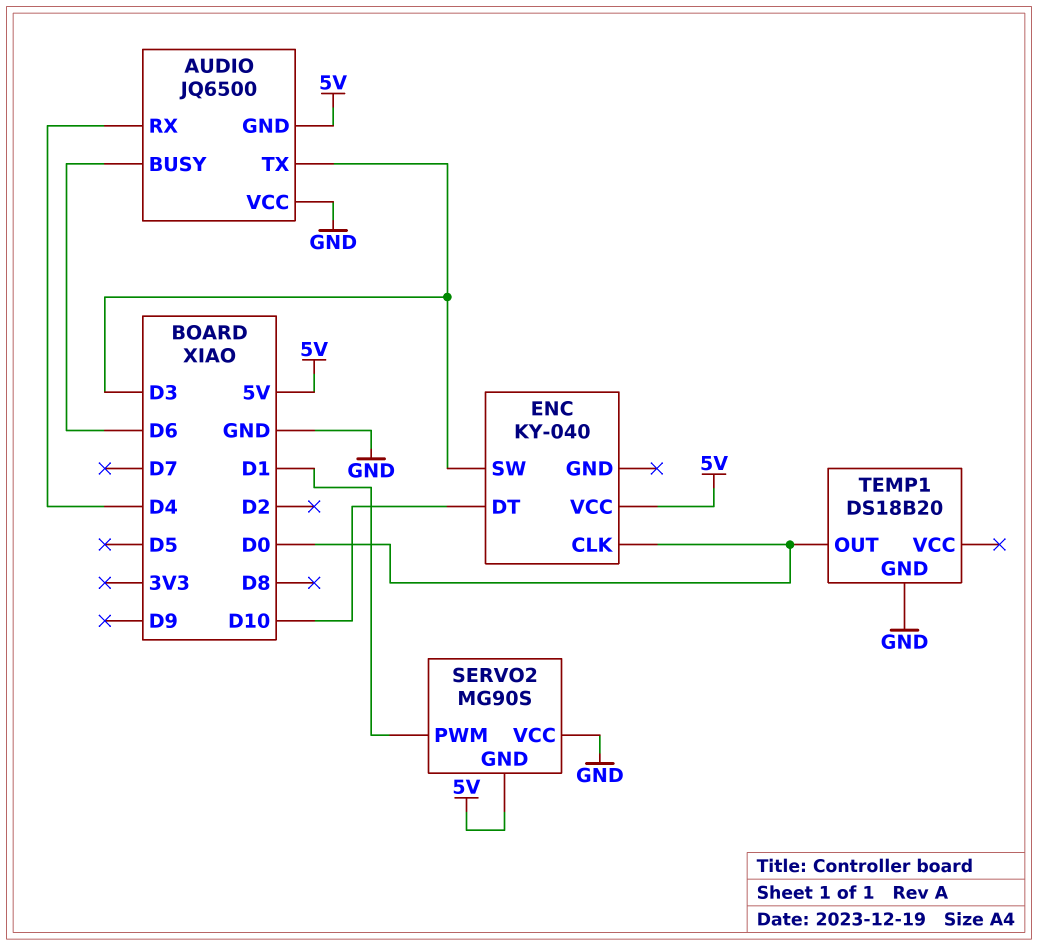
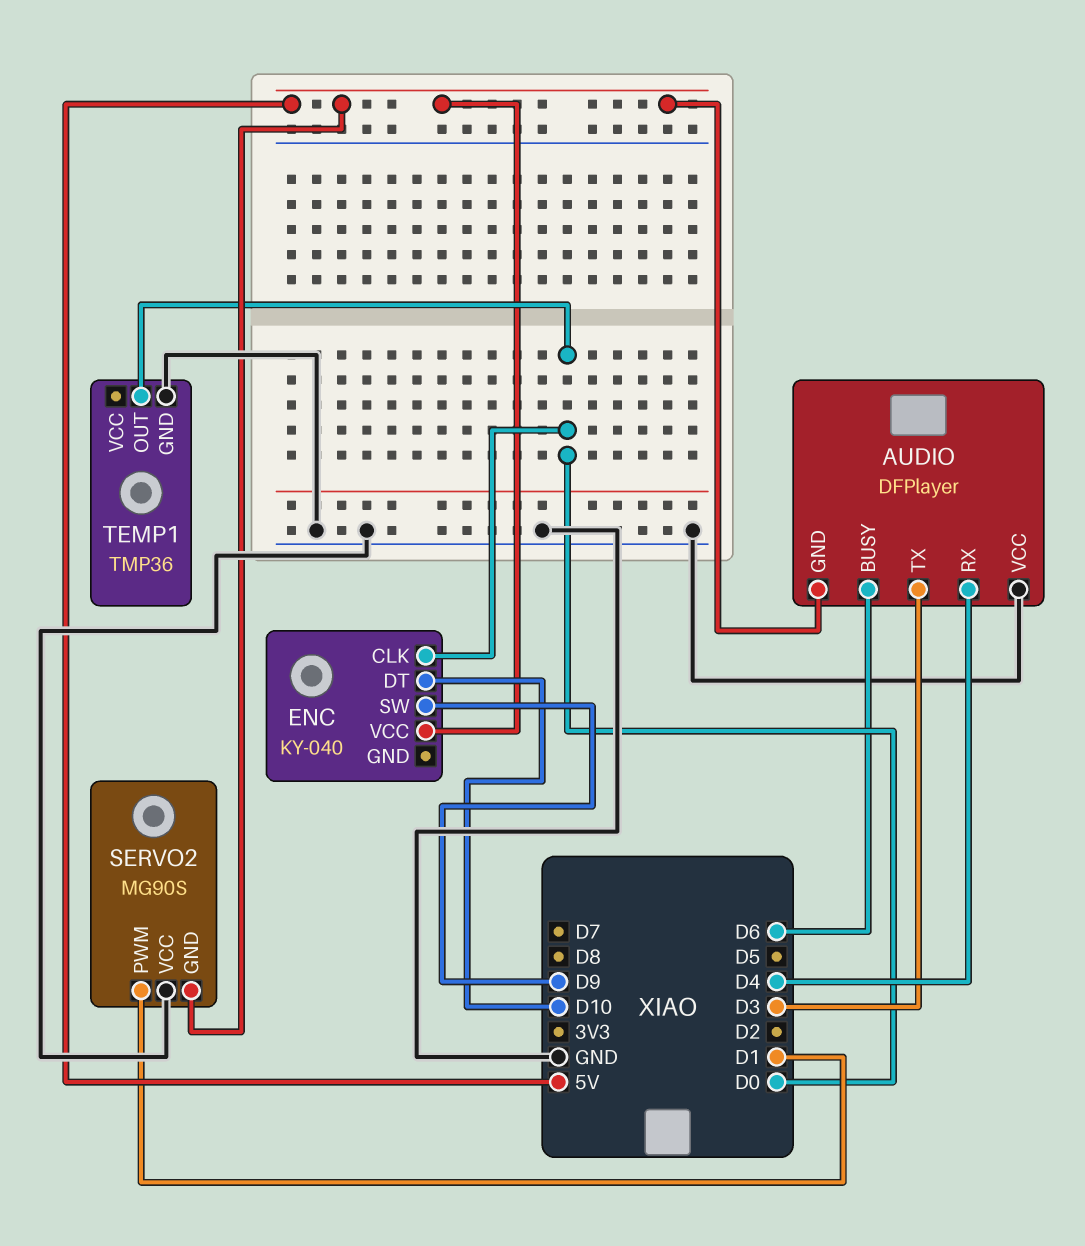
AUDIO: JQ6500 -> DFPlayer
ENC pin SW: D3 -> D9
TEMP1: DS18B20 -> TMP36

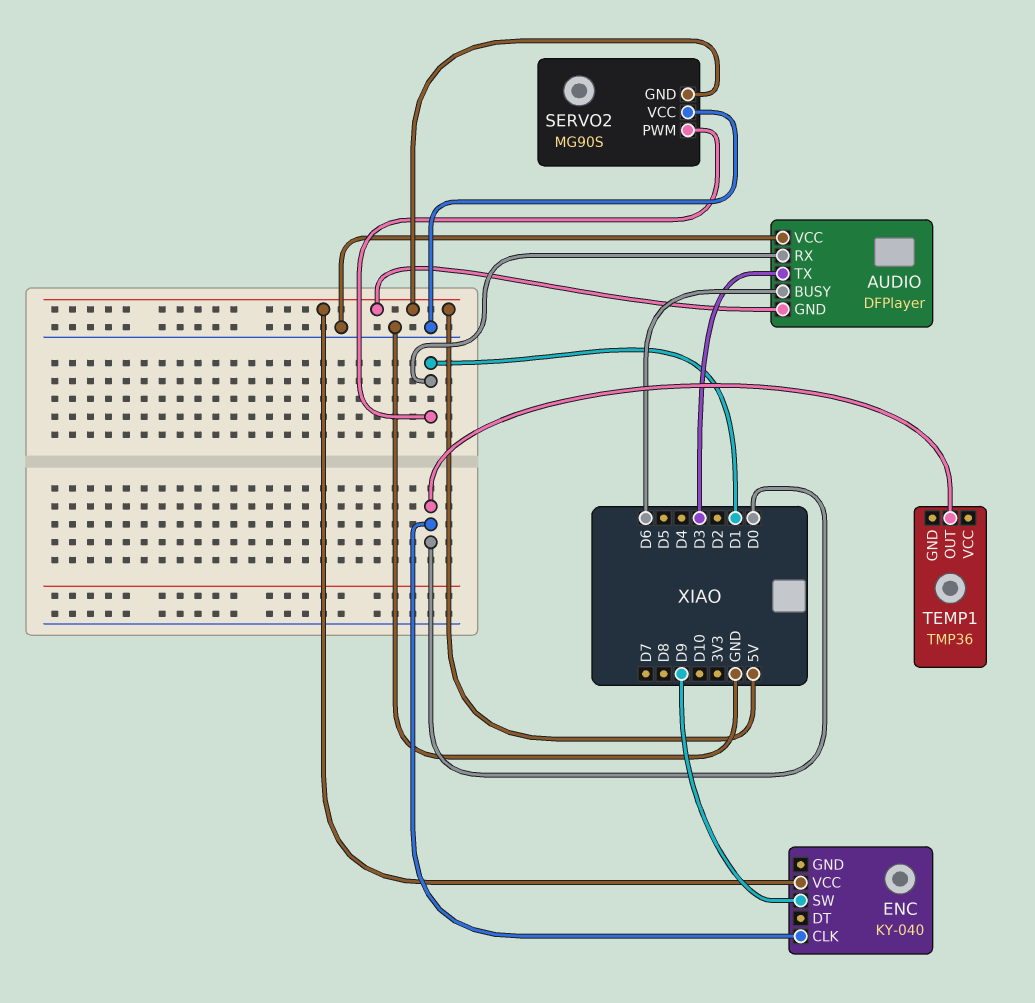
AUDIO pin RX: D4 -> D1
ENC pin DT: D10 -> none
TEMP1 pin GND: GND -> none

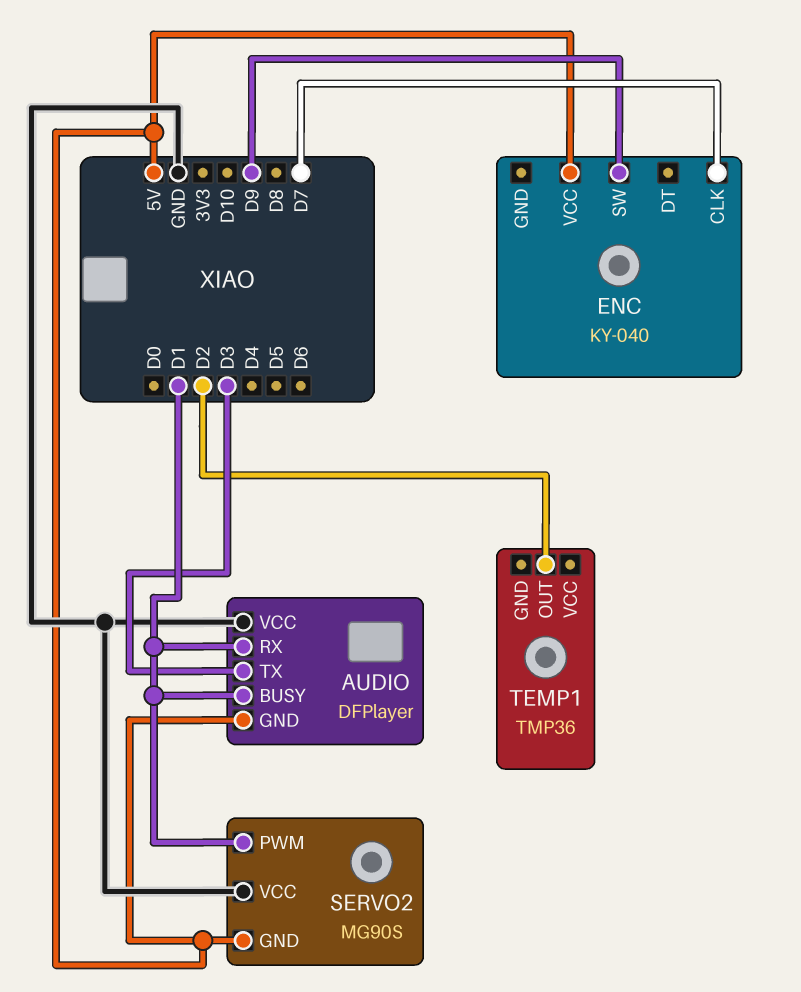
AUDIO pin BUSY: D6 -> D1
ENC pin CLK: D0 -> D7
TEMP1 pin OUT: D0 -> D2

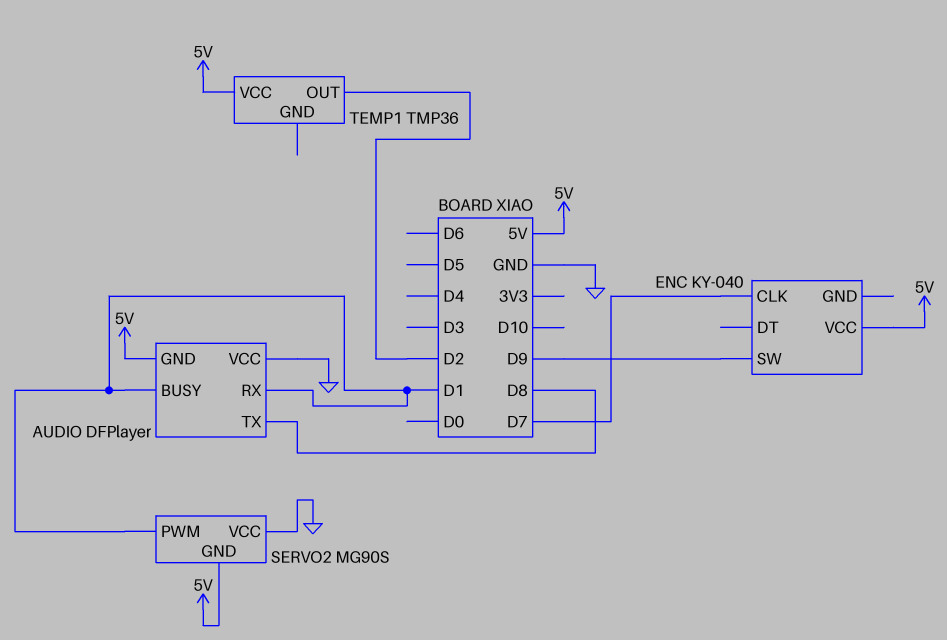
AUDIO pin TX: D3 -> D8
TEMP1 pin VCC: none -> 5V

